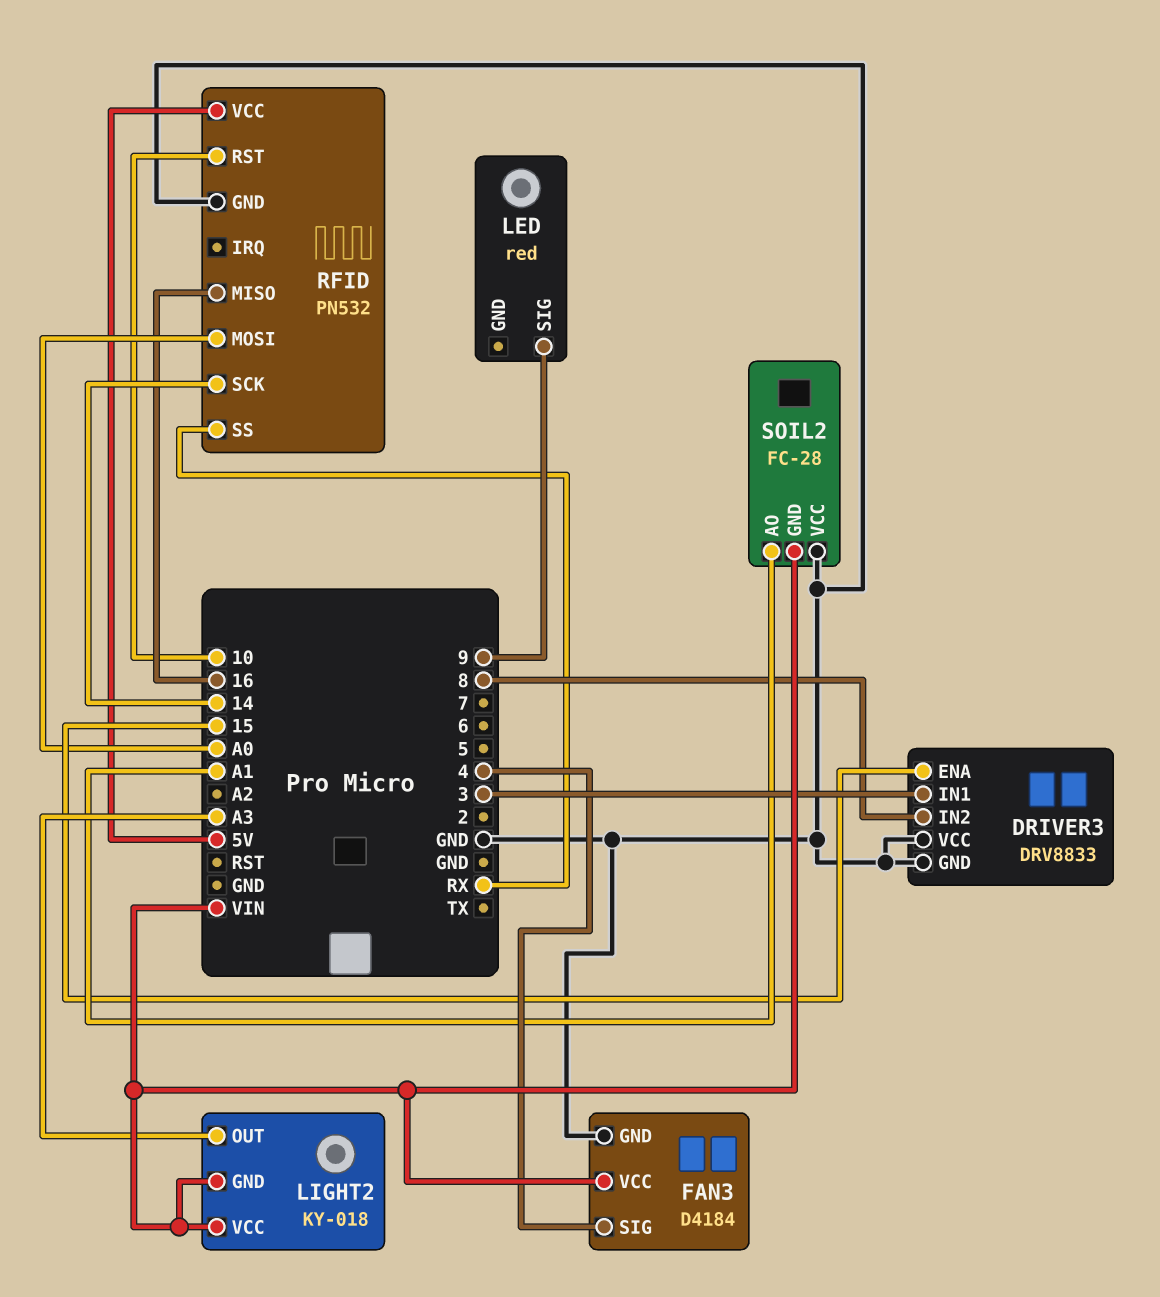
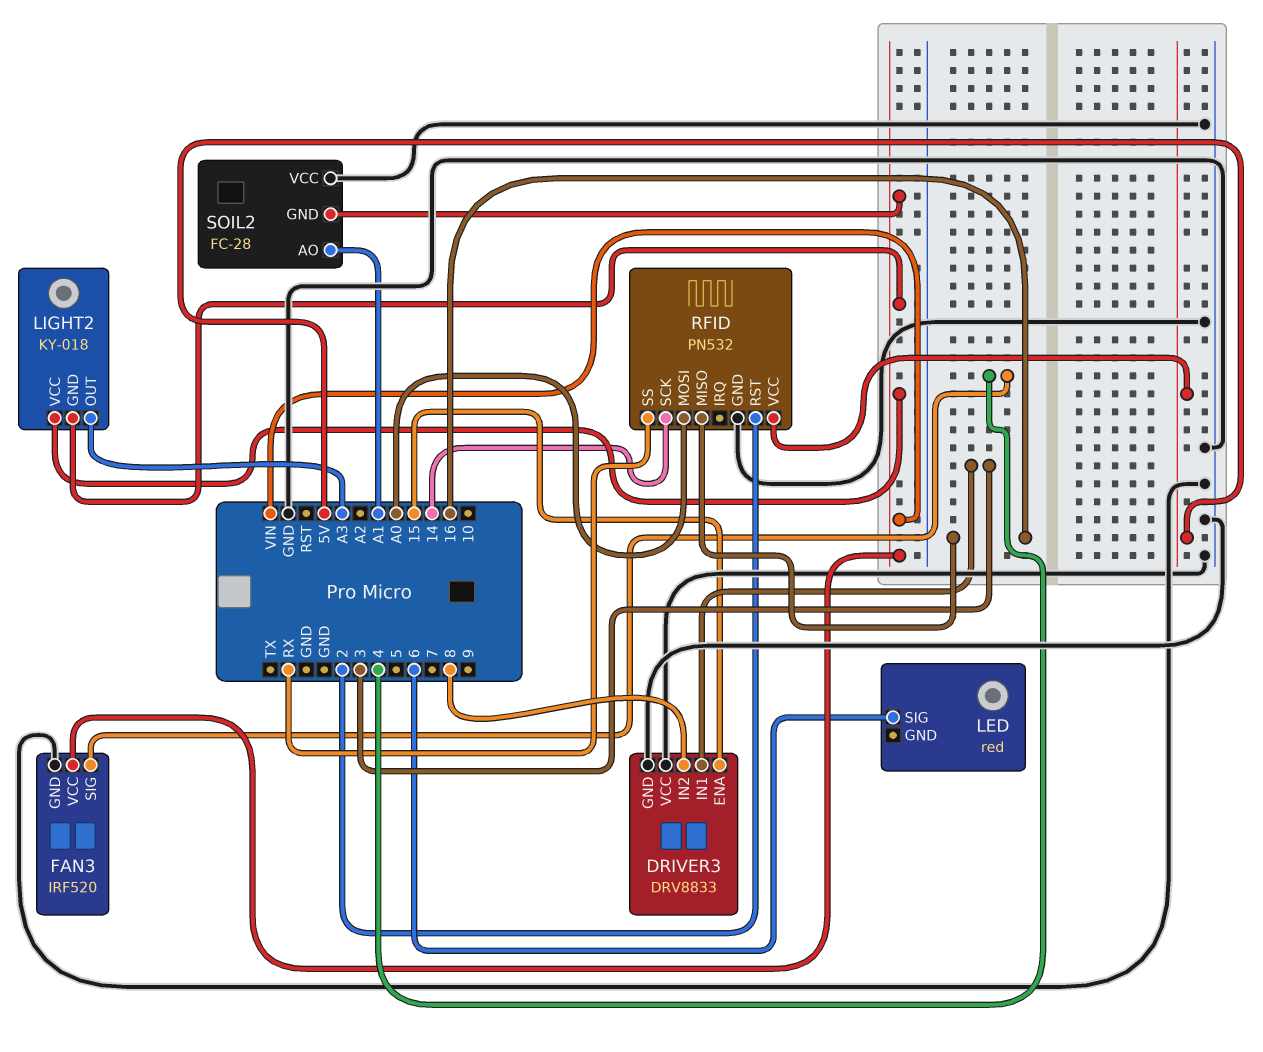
FAN3: D4184 -> IRF520
LED pin SIG: 9 -> 6
RFID pin RST: 10 -> 2

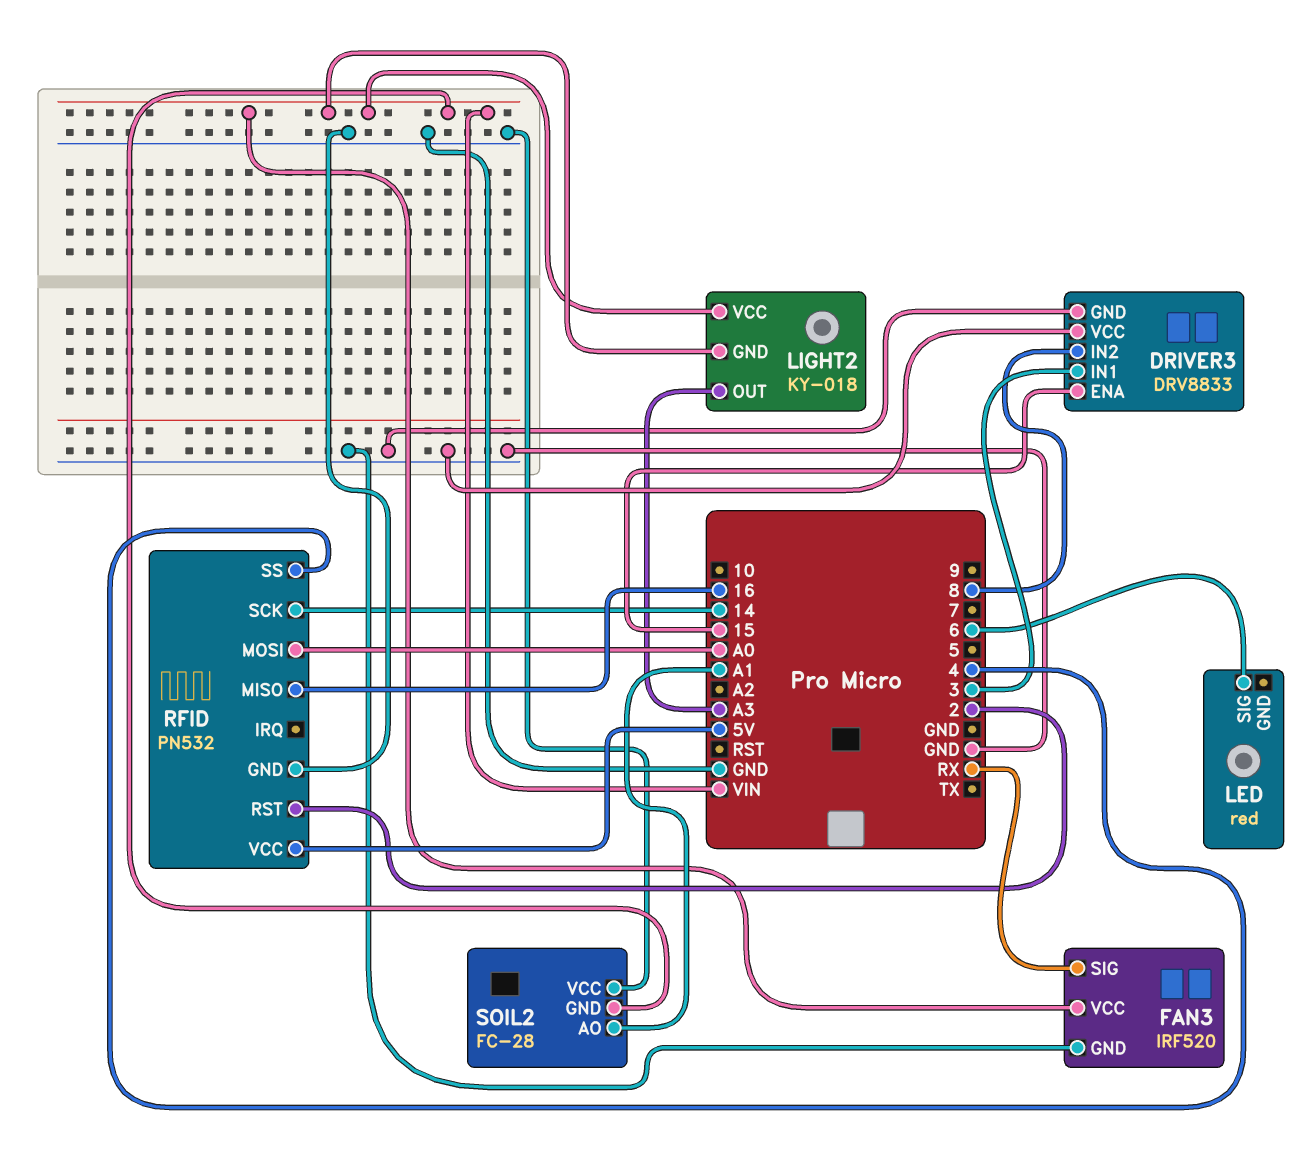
FAN3 pin SIG: 4 -> RX
RFID pin SS: RX -> 4

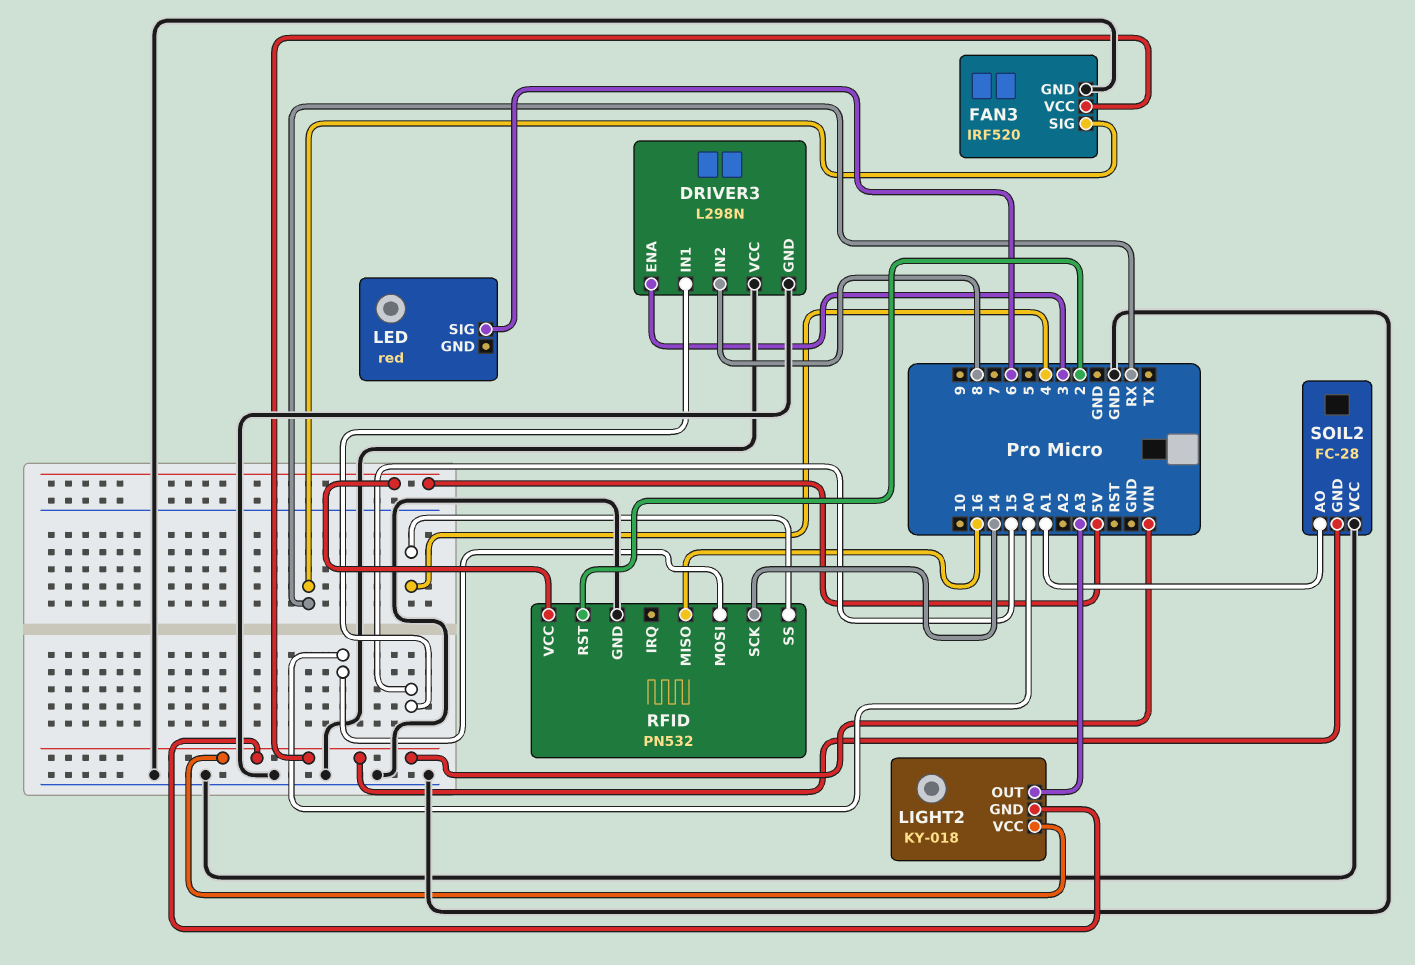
DRIVER3: DRV8833 -> L298N
DRIVER3 pin ENA: 15 -> 3
DRIVER3 pin IN1: 3 -> 15

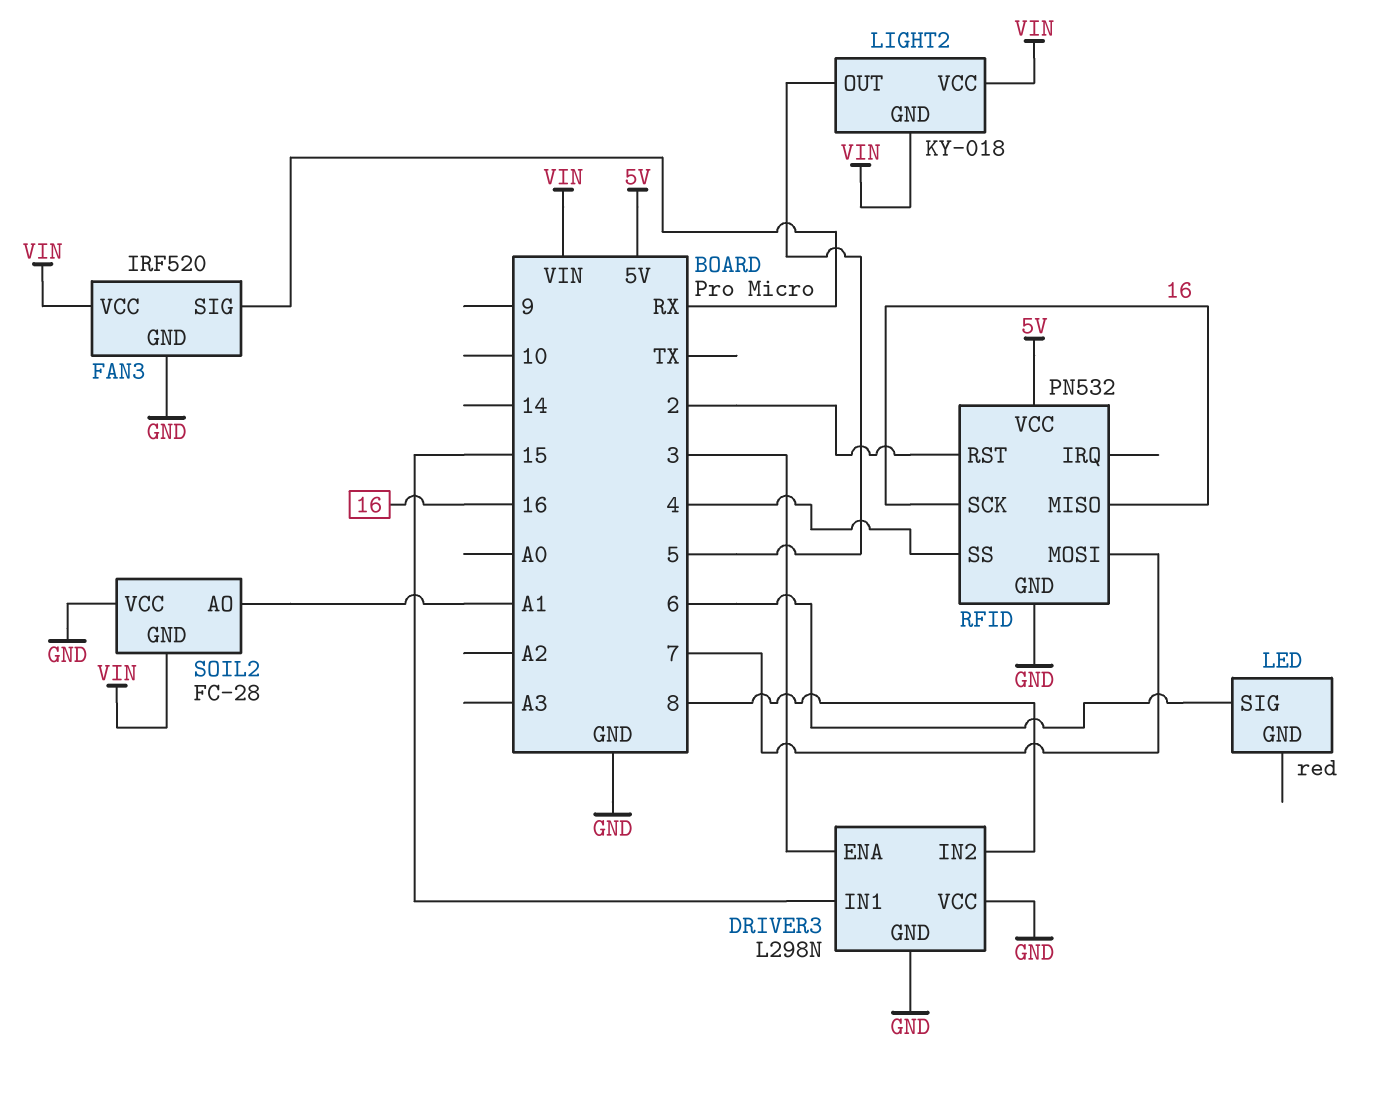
LIGHT2 pin OUT: A3 -> 5
RFID pin MOSI: A0 -> 7
RFID pin SCK: 14 -> 16

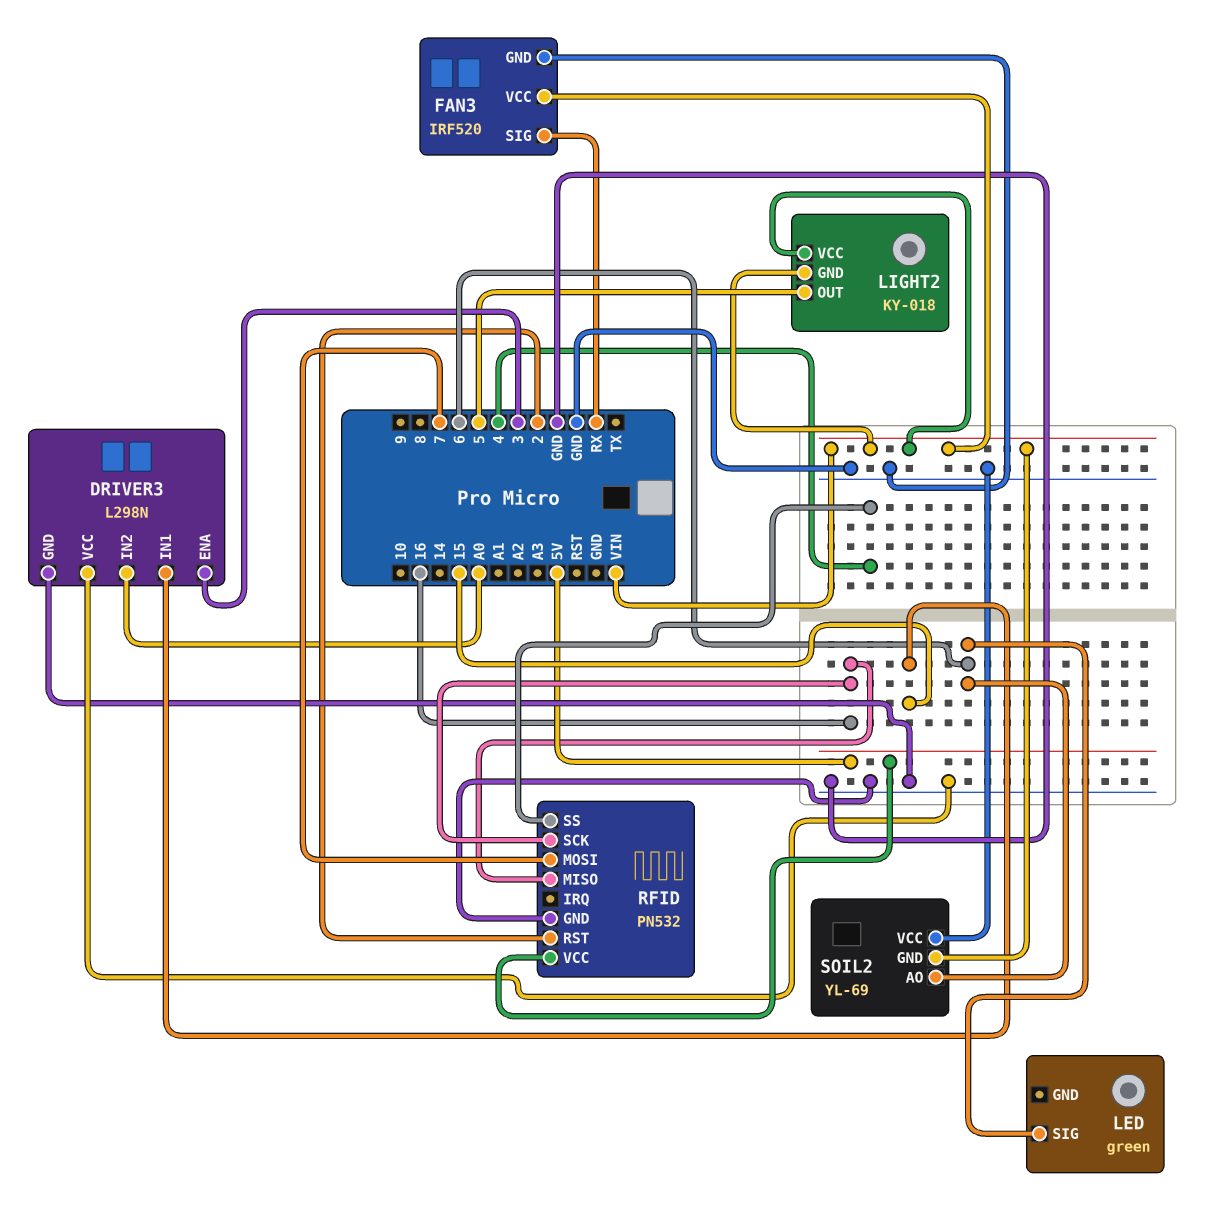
DRIVER3 pin IN2: 8 -> A0
LED: red -> green
SOIL2: FC-28 -> YL-69
SOIL2 pin AO: A1 -> 6

